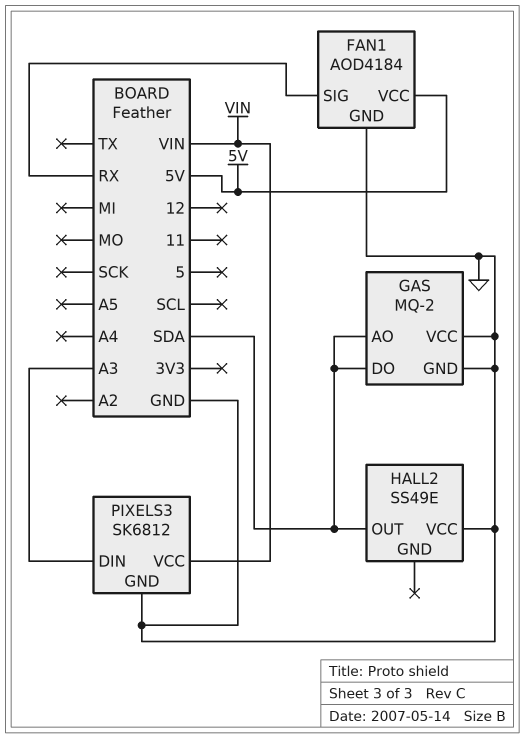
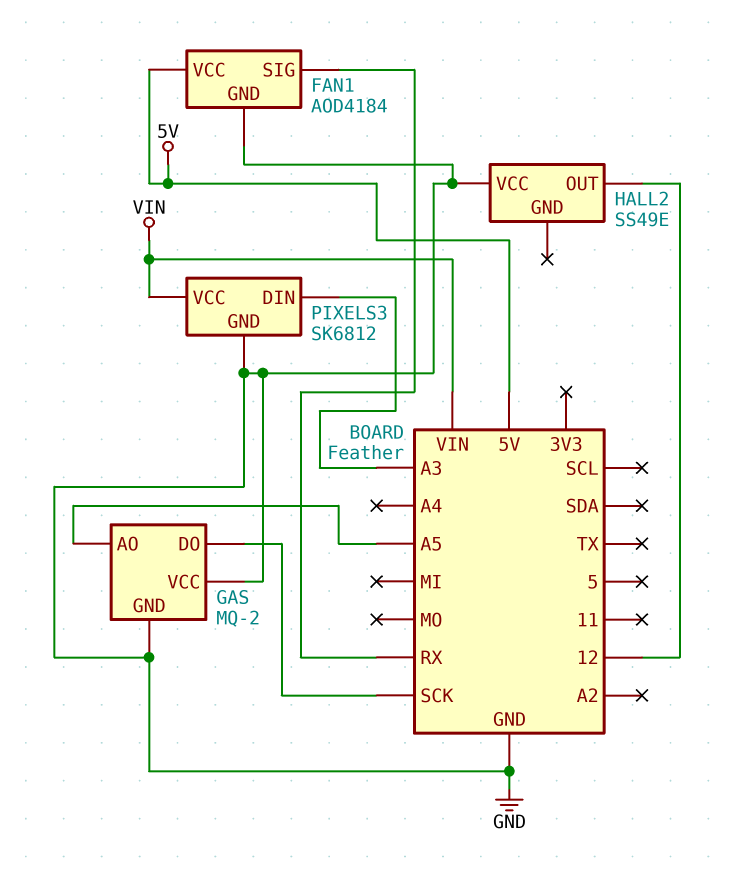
GAS pin AO: SDA -> A5
GAS pin DO: SDA -> SCK
HALL2 pin OUT: SDA -> 12

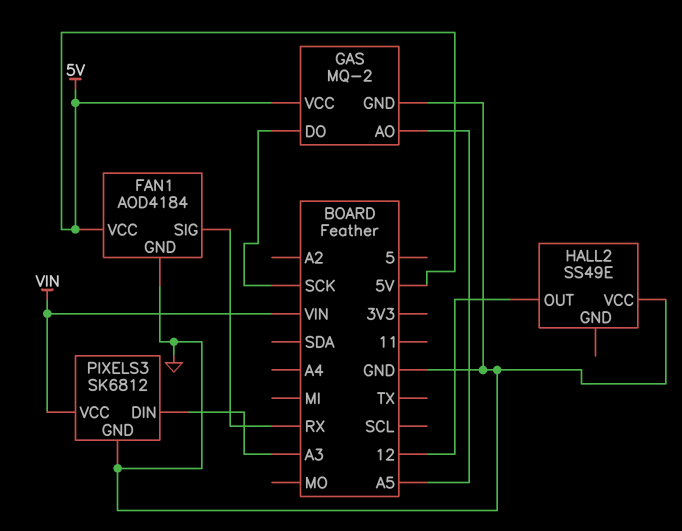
GAS pin VCC: GND -> 5V

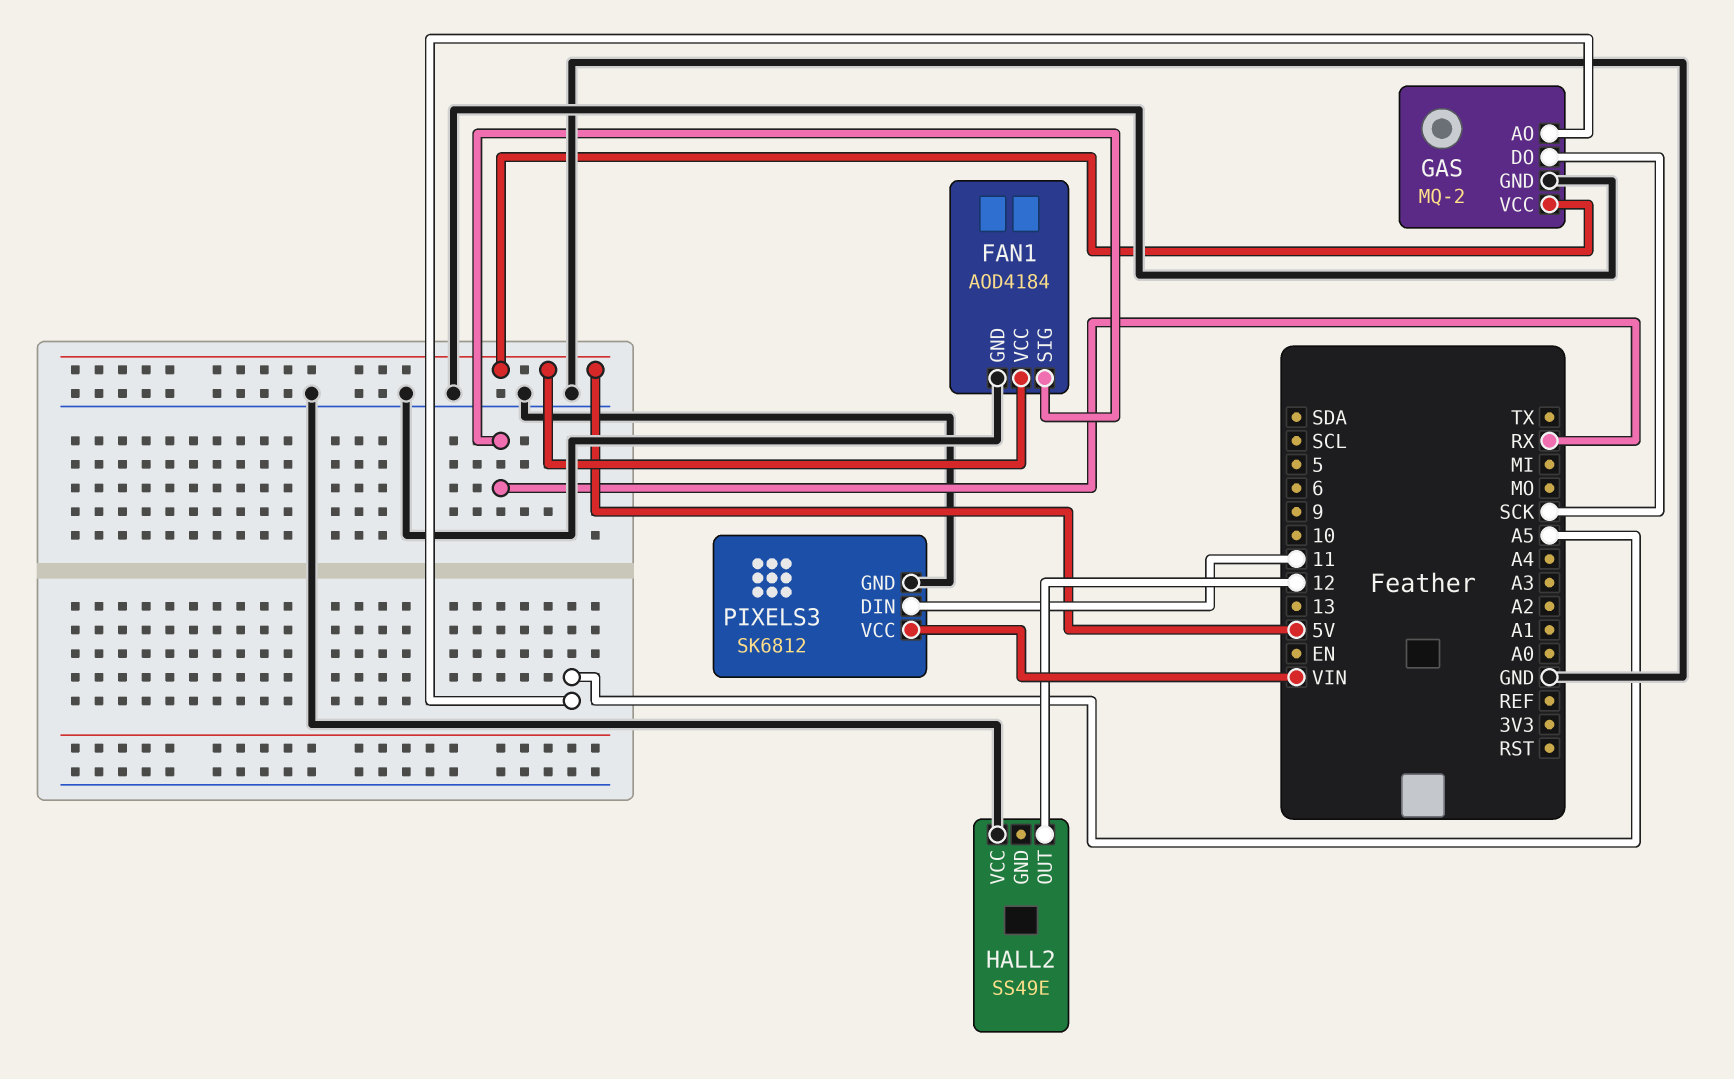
PIXELS3 pin DIN: A3 -> 11

